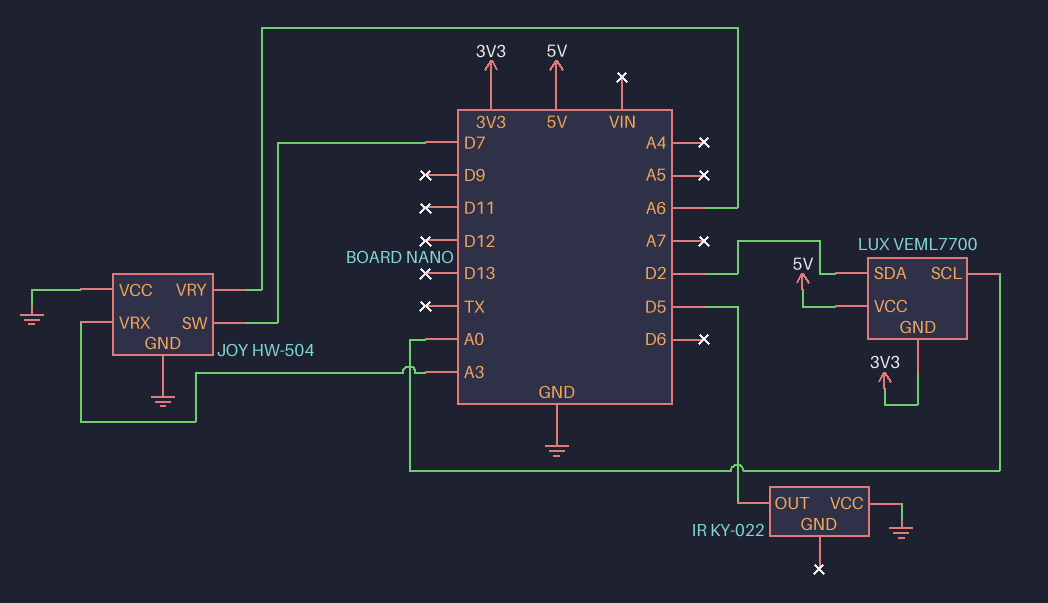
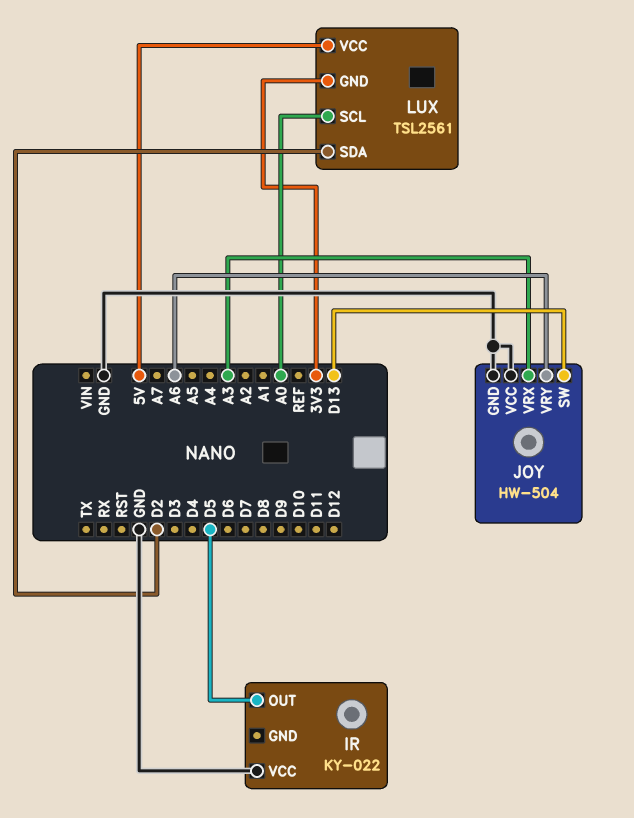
JOY pin SW: D7 -> D13
LUX: VEML7700 -> TSL2561

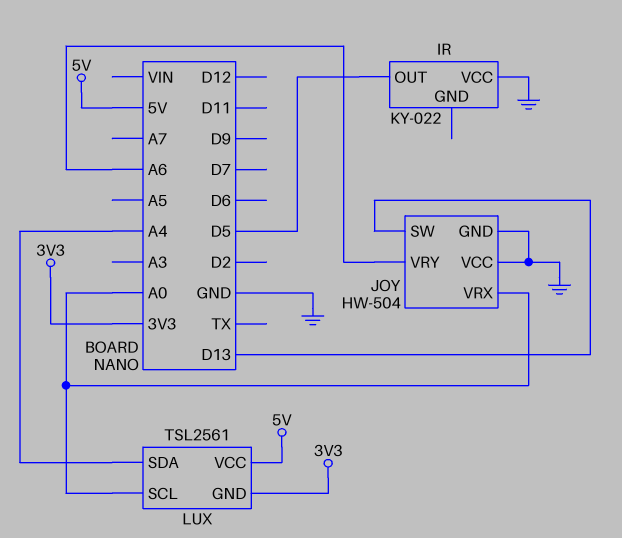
JOY pin VRX: A3 -> A0
LUX pin SDA: D2 -> A4

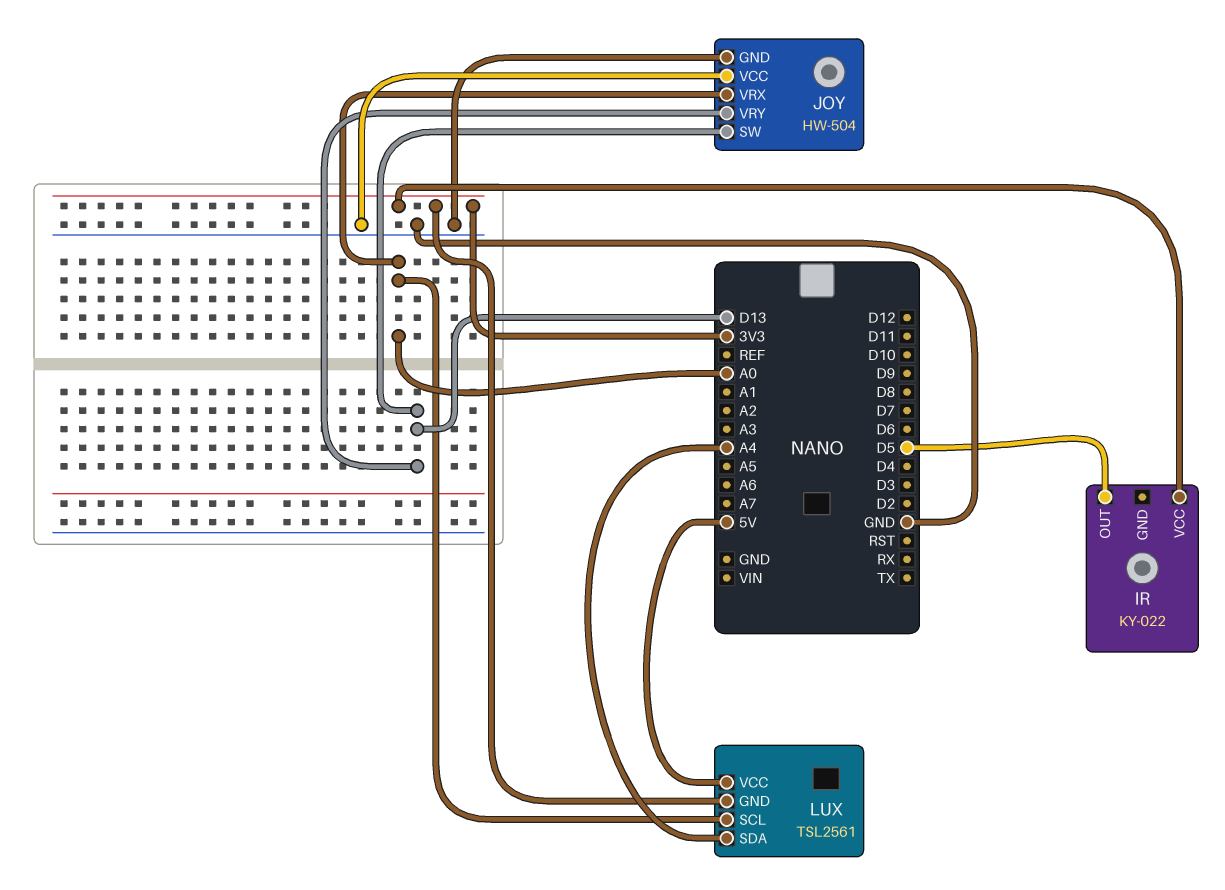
IR pin VCC: GND -> 3V3
JOY pin VRY: A6 -> D13

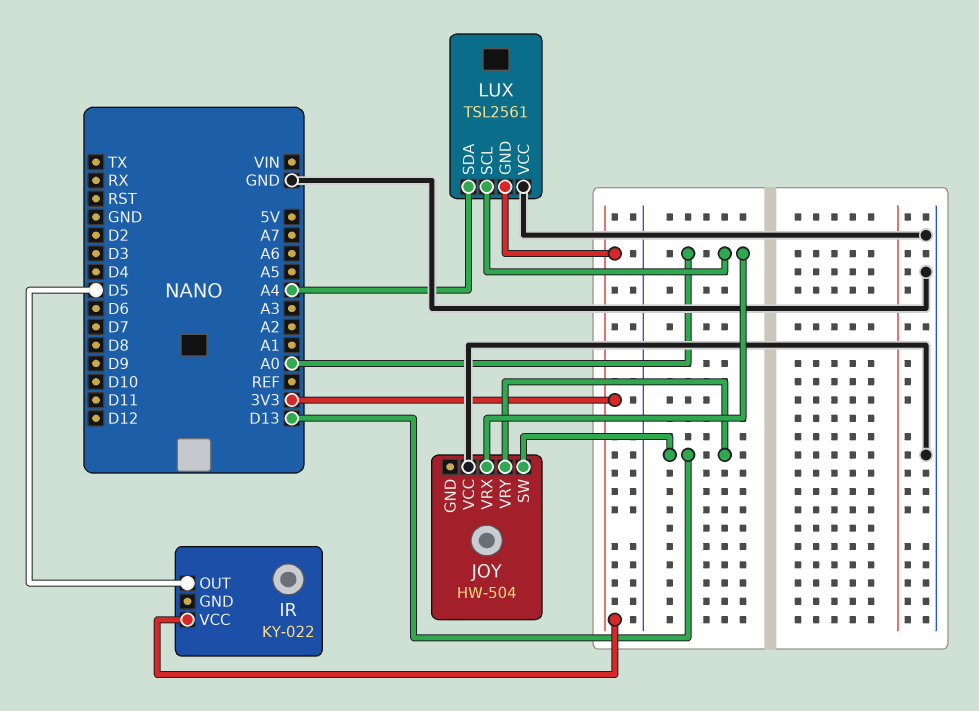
JOY pin GND: GND -> none
LUX pin VCC: 5V -> GND

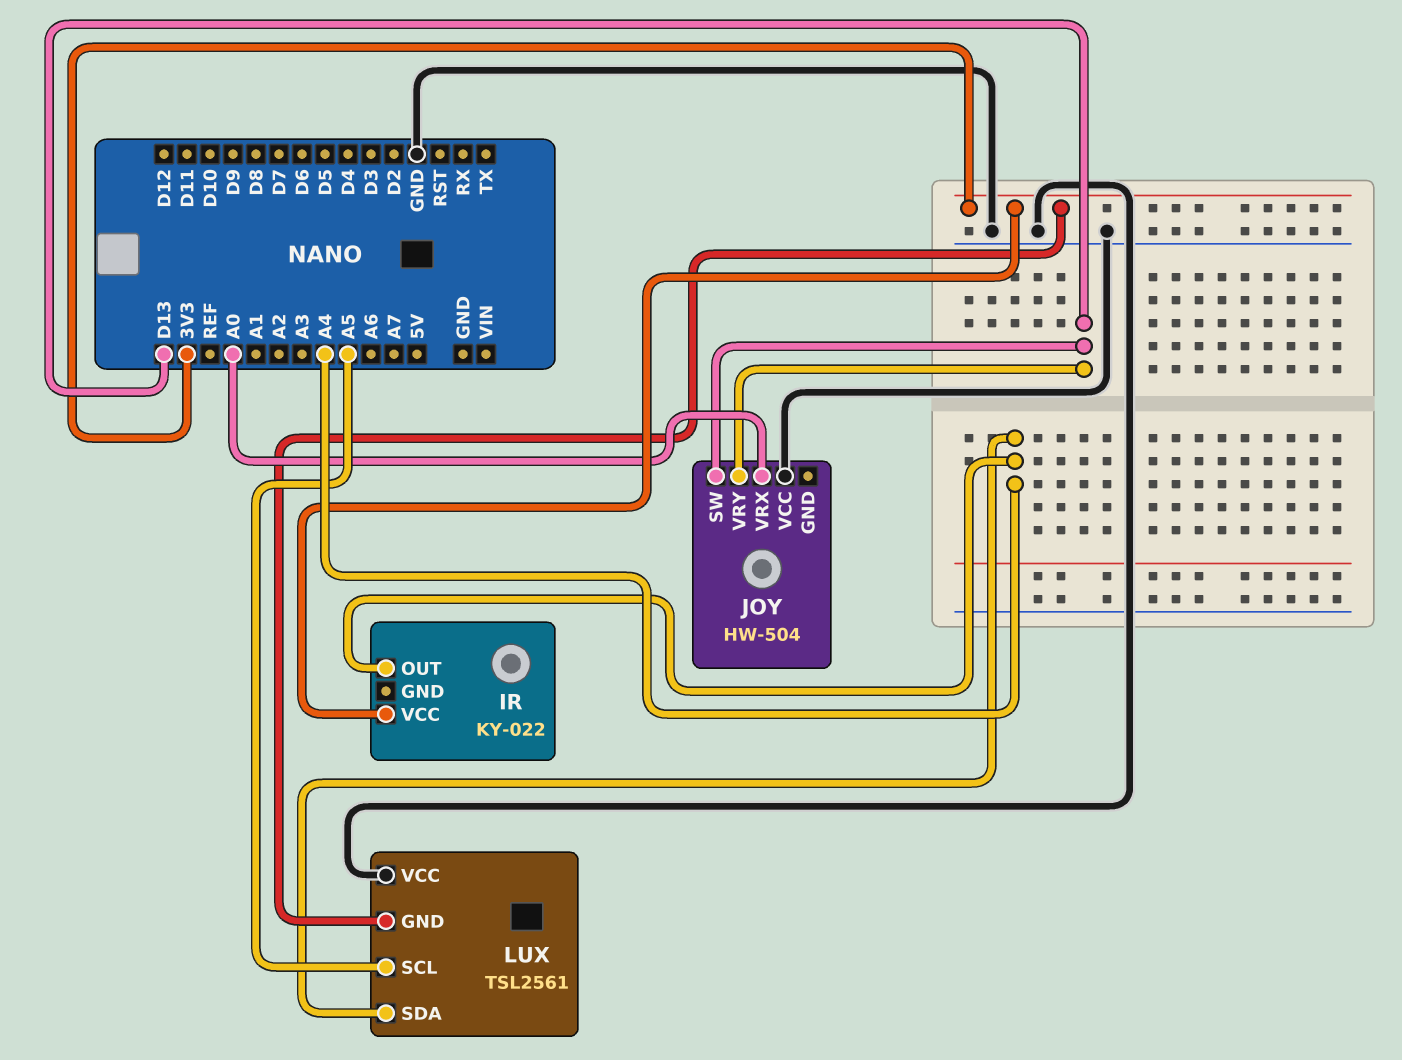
IR pin OUT: D5 -> A4
LUX pin SCL: A0 -> A5

